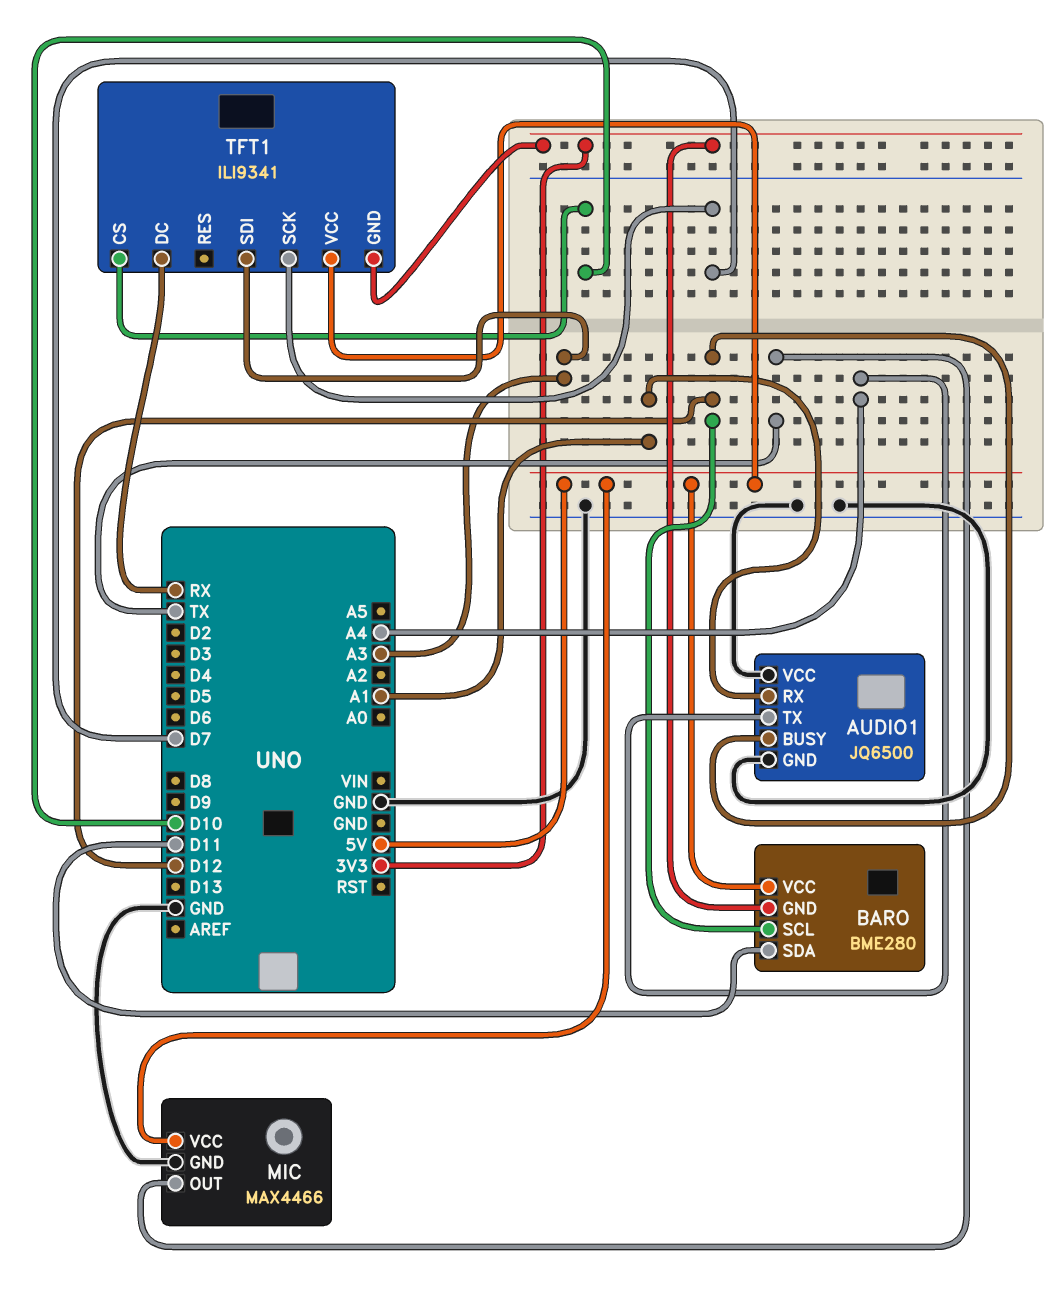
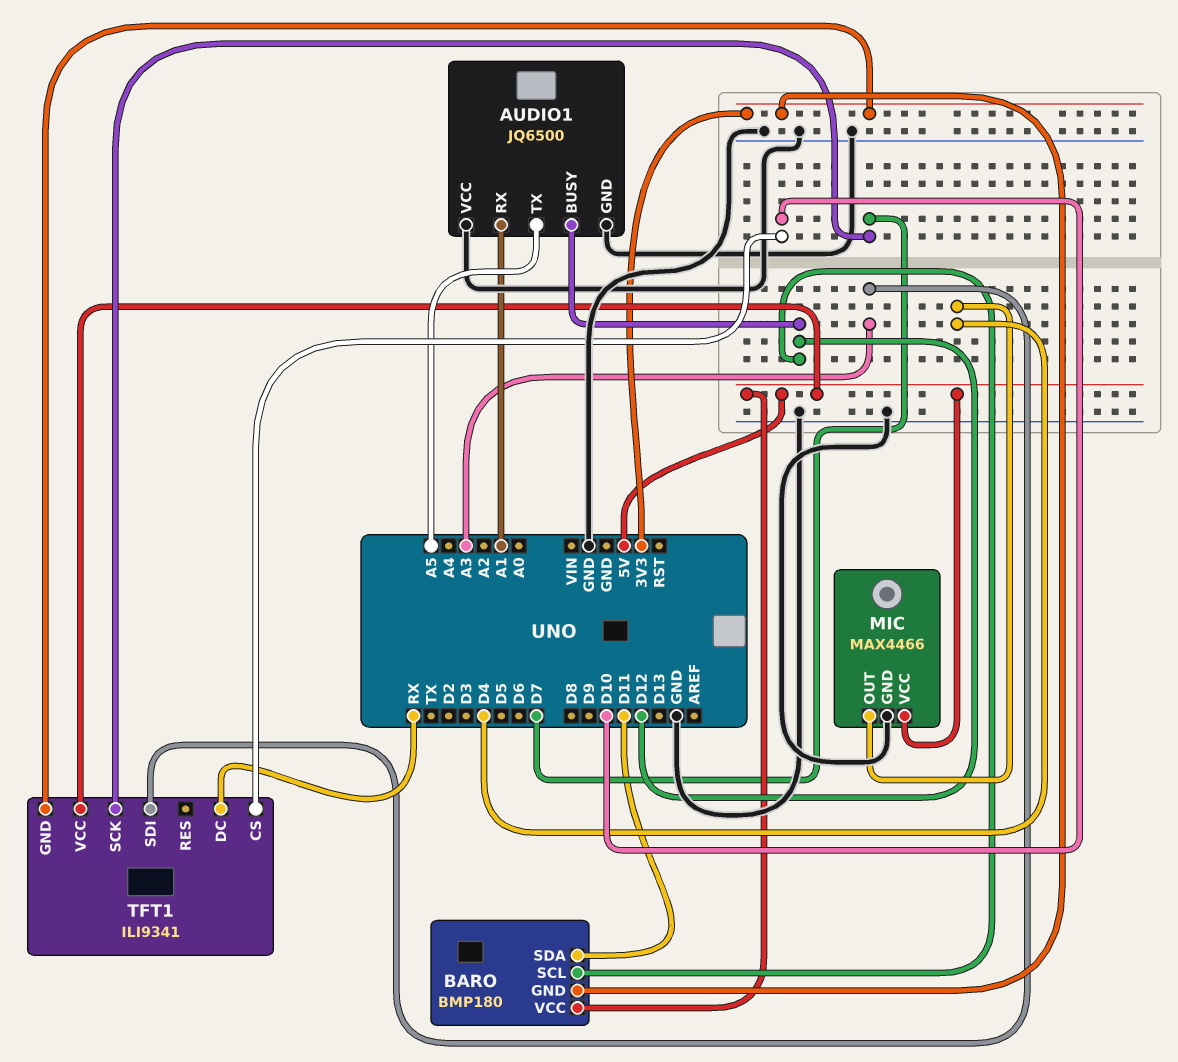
AUDIO1 pin TX: A4 -> A5
BARO: BME280 -> BMP180
MIC pin OUT: TX -> D4

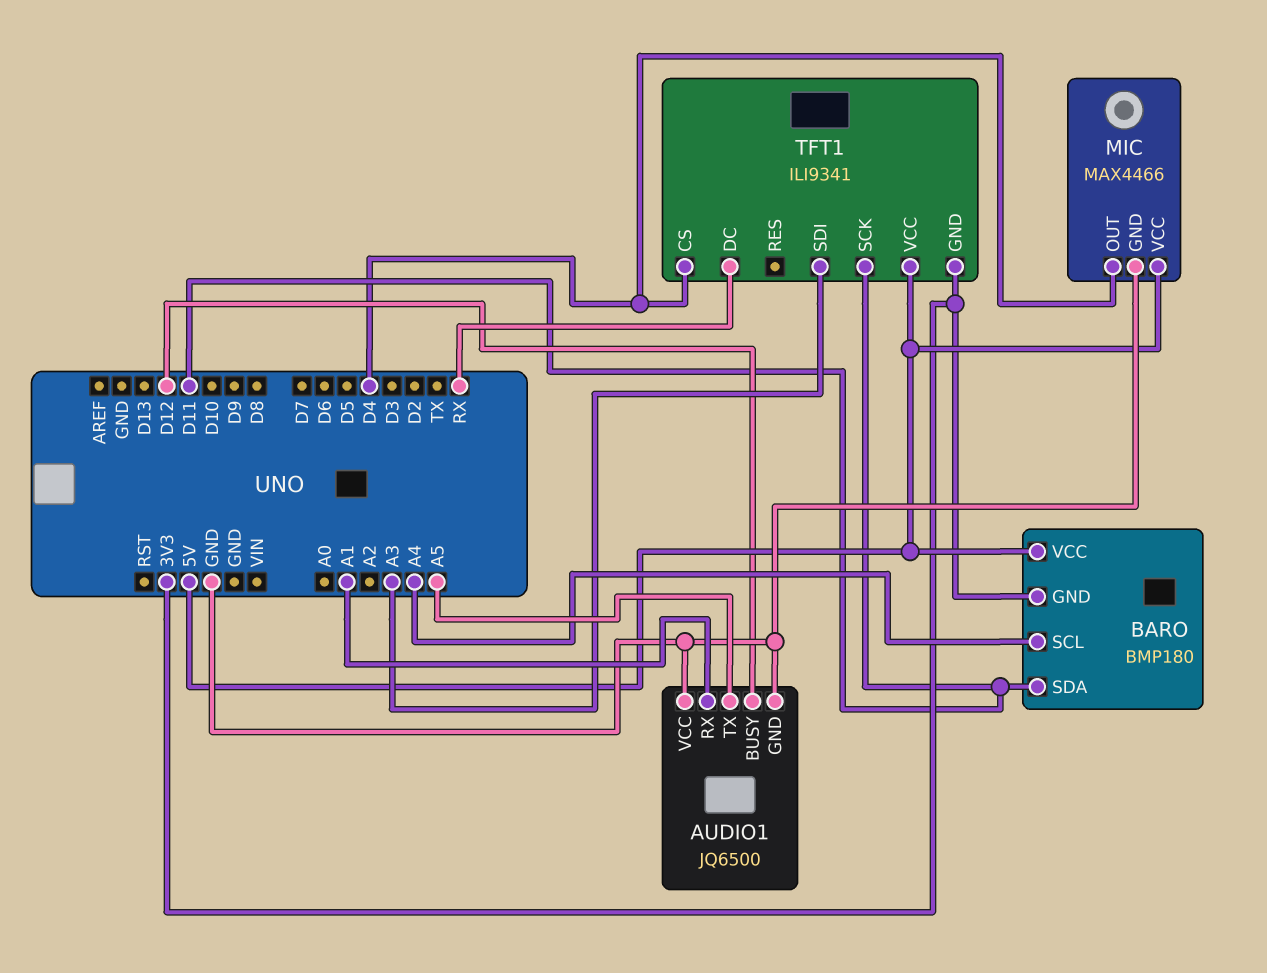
BARO pin SCL: D12 -> A4
TFT1 pin CS: D10 -> D4
TFT1 pin SCK: D7 -> D11

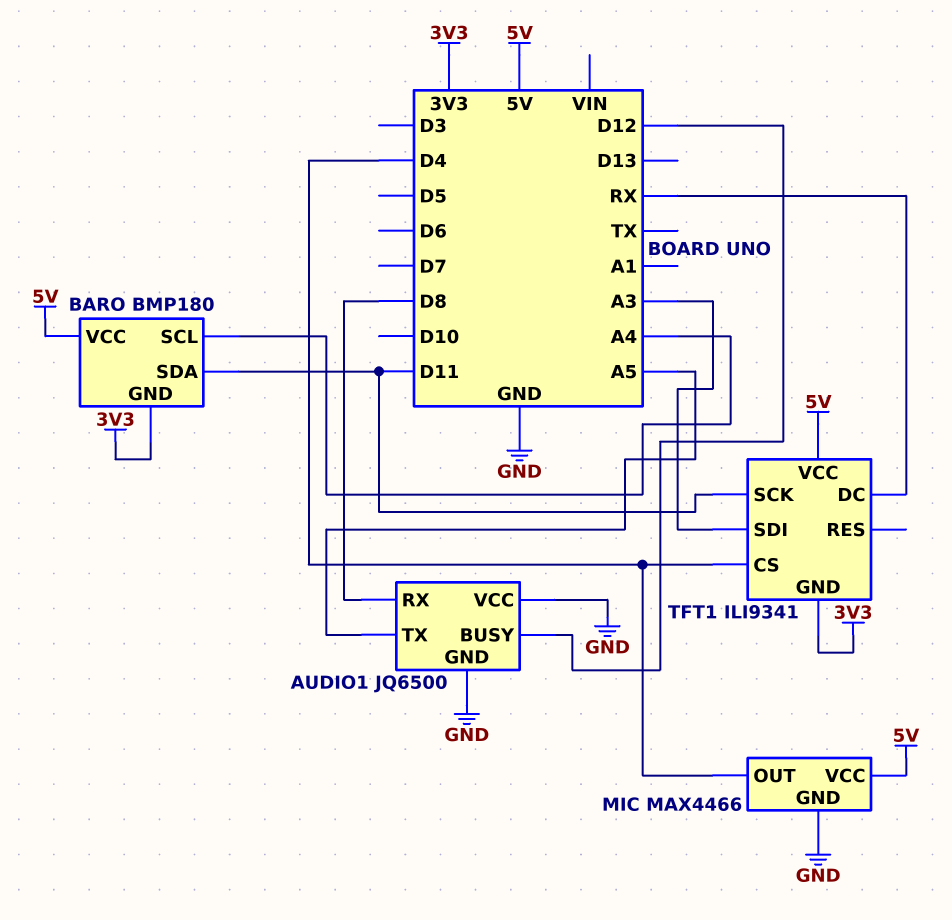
AUDIO1 pin RX: A1 -> D8

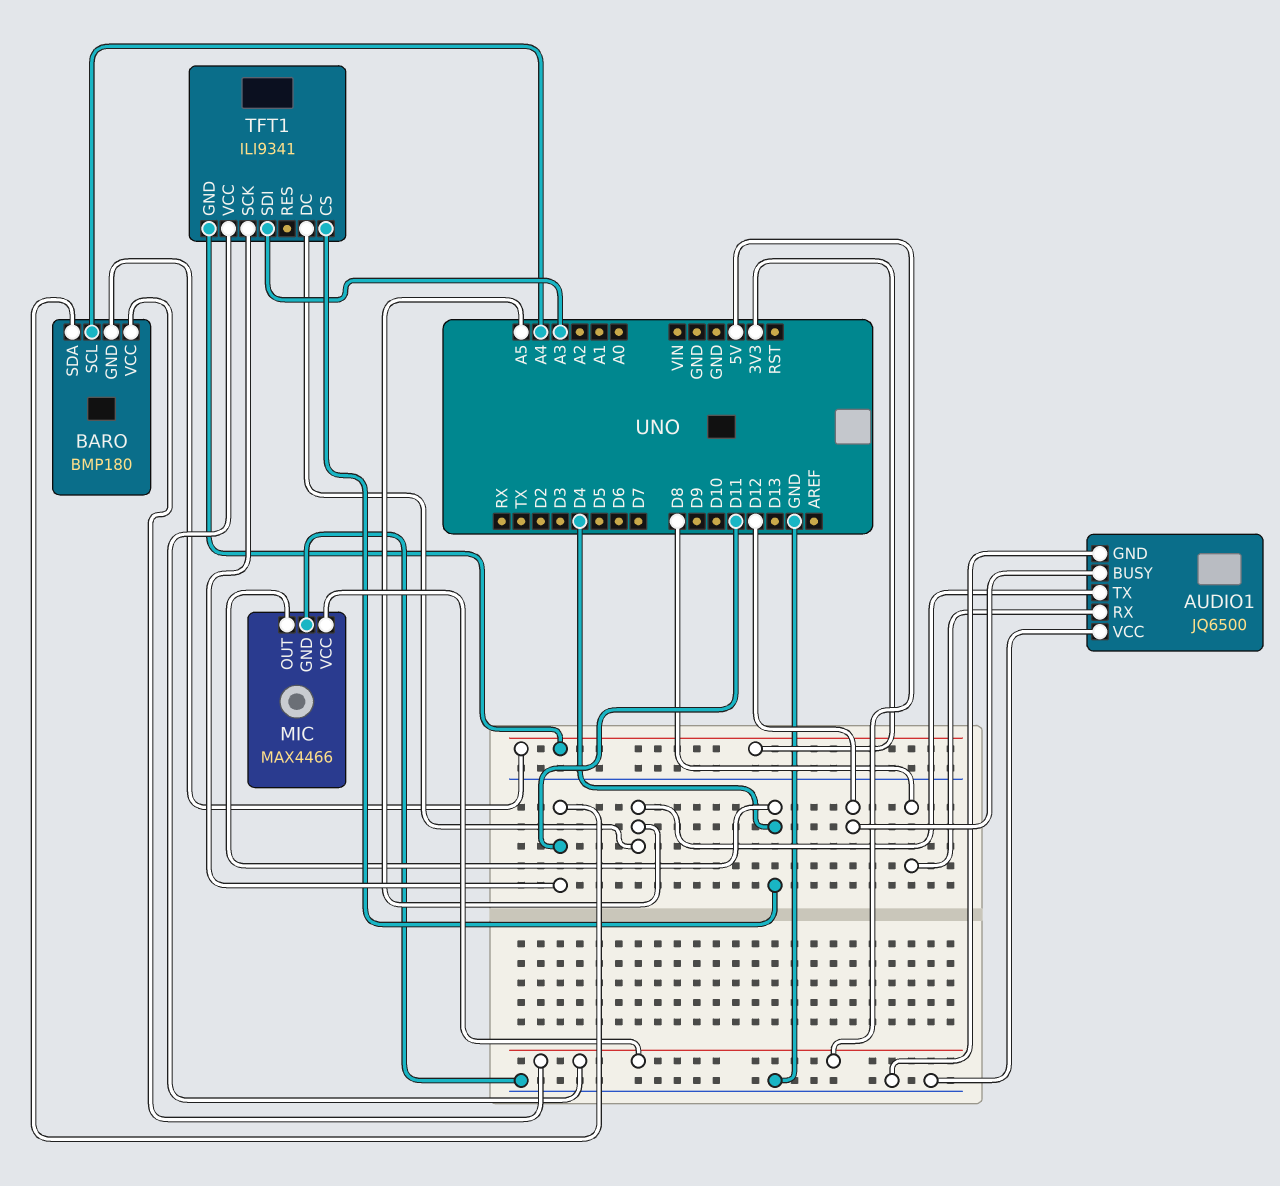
TFT1 pin DC: RX -> A5

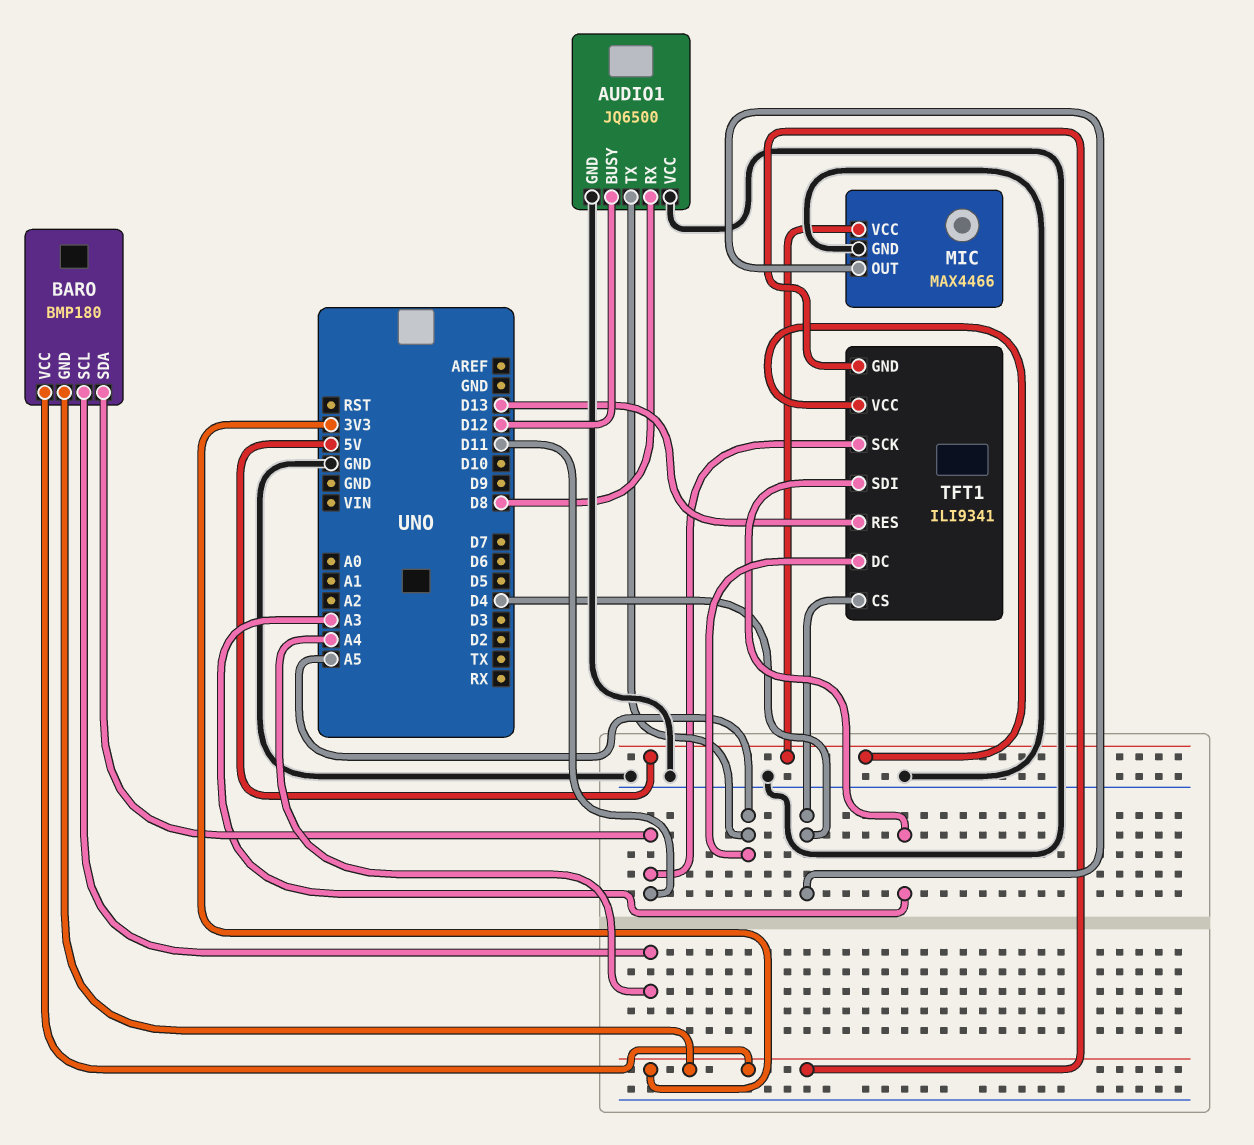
BARO pin VCC: 5V -> 3V3
TFT1 pin RES: none -> D13

